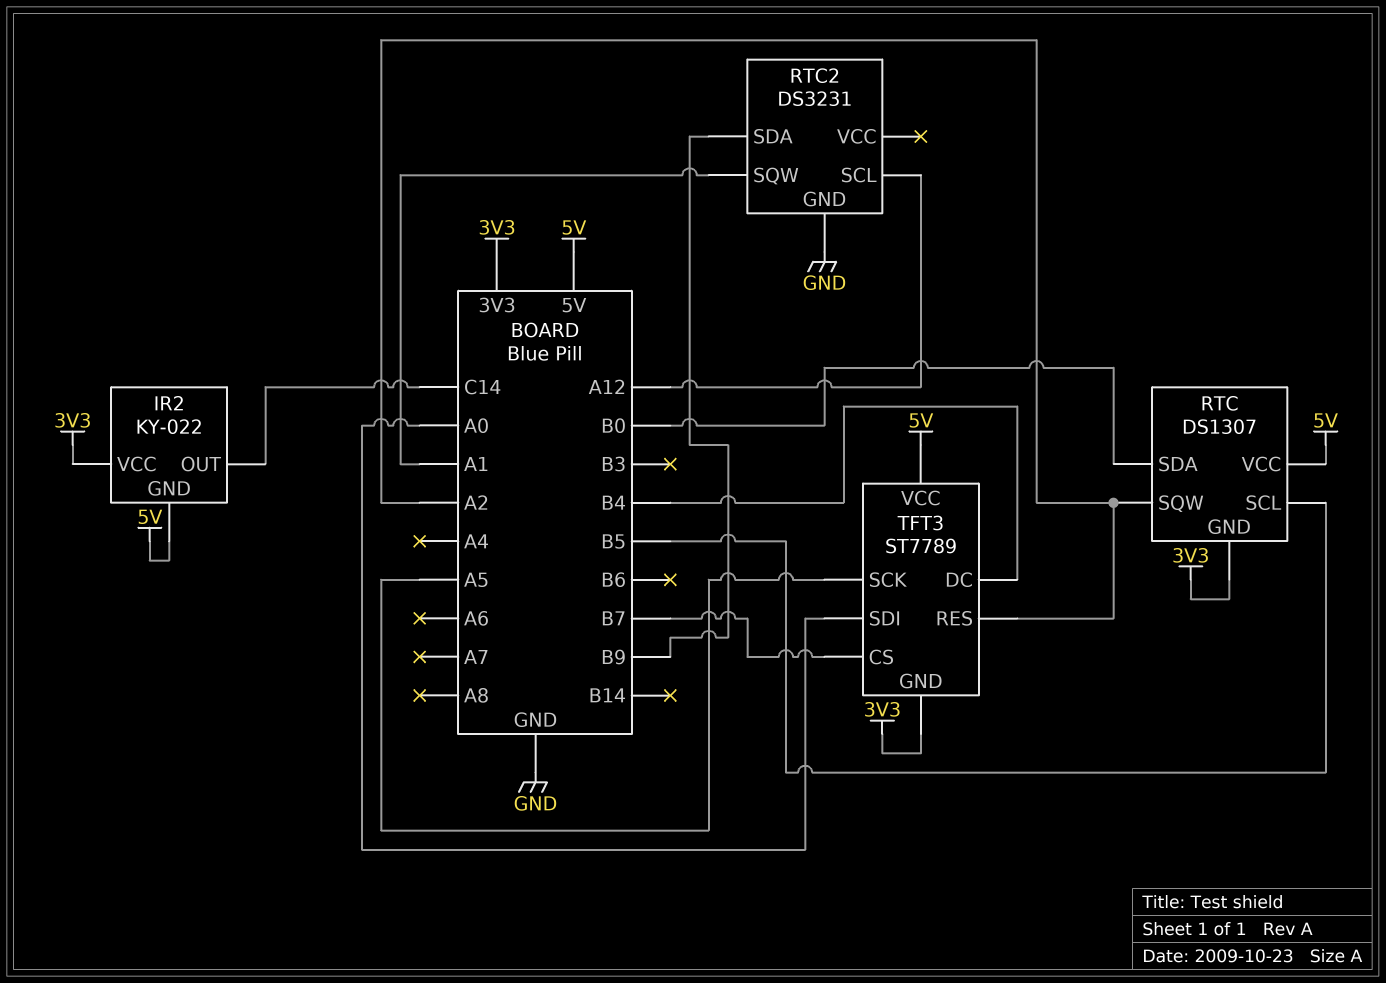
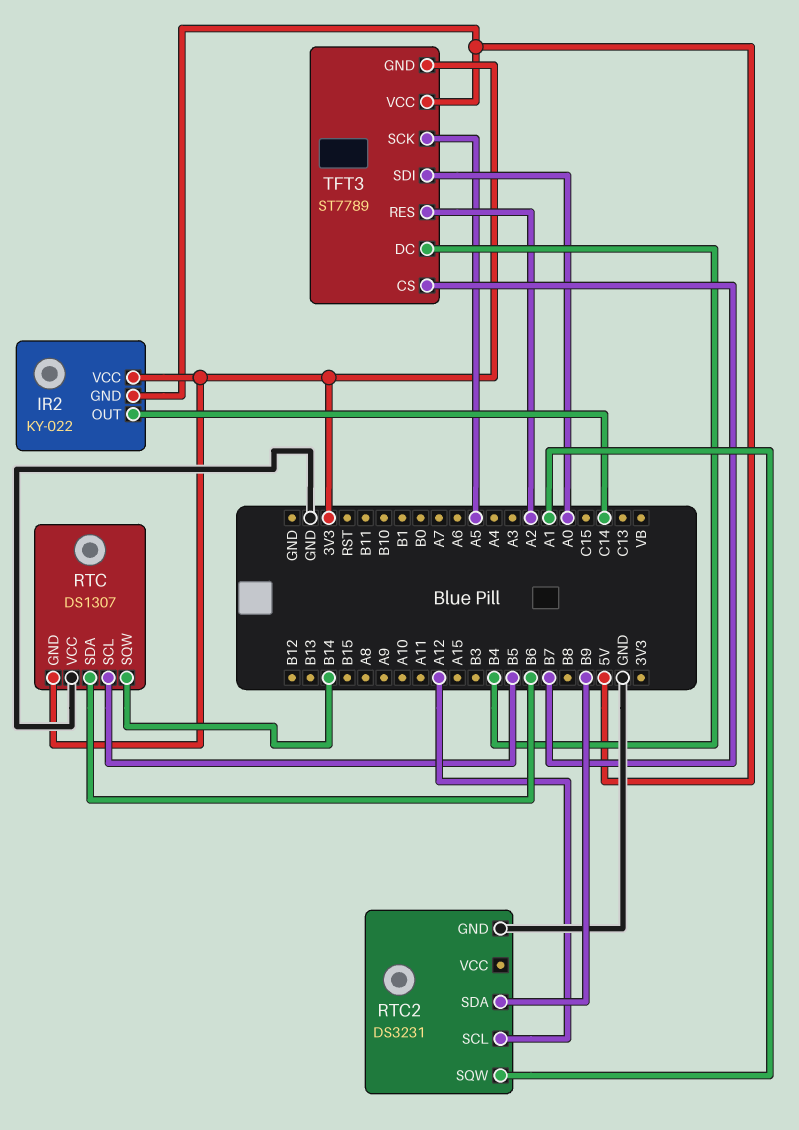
RTC pin SDA: B0 -> B6
RTC pin SQW: A2 -> B14
RTC pin VCC: 5V -> GND

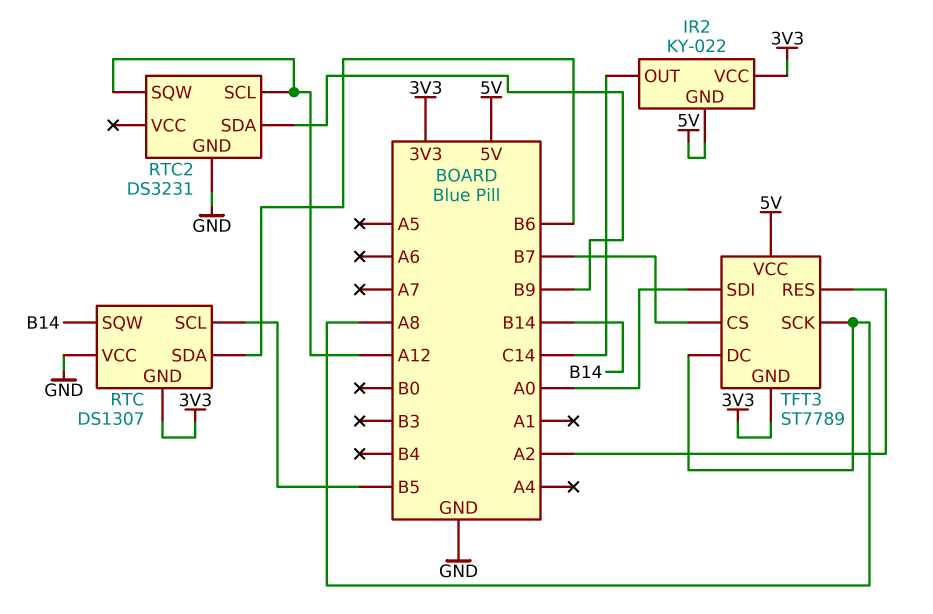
RTC2 pin SQW: A1 -> A12
TFT3 pin DC: B4 -> A8
TFT3 pin SCK: A5 -> A8

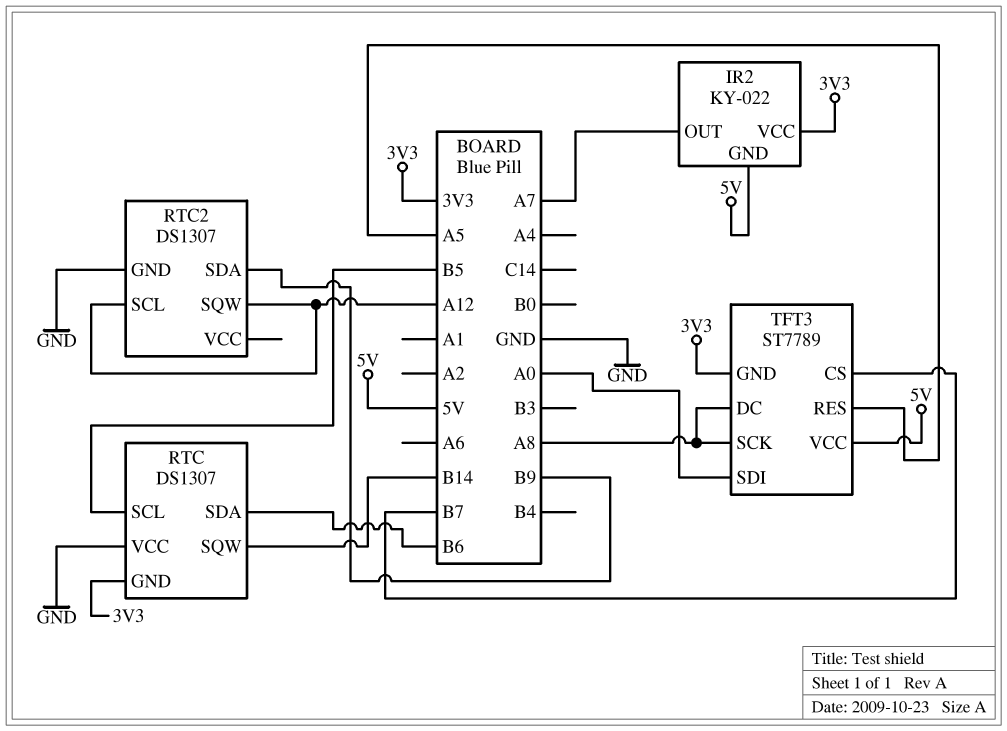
IR2 pin OUT: C14 -> A7
RTC2: DS3231 -> DS1307
TFT3 pin RES: A2 -> A5

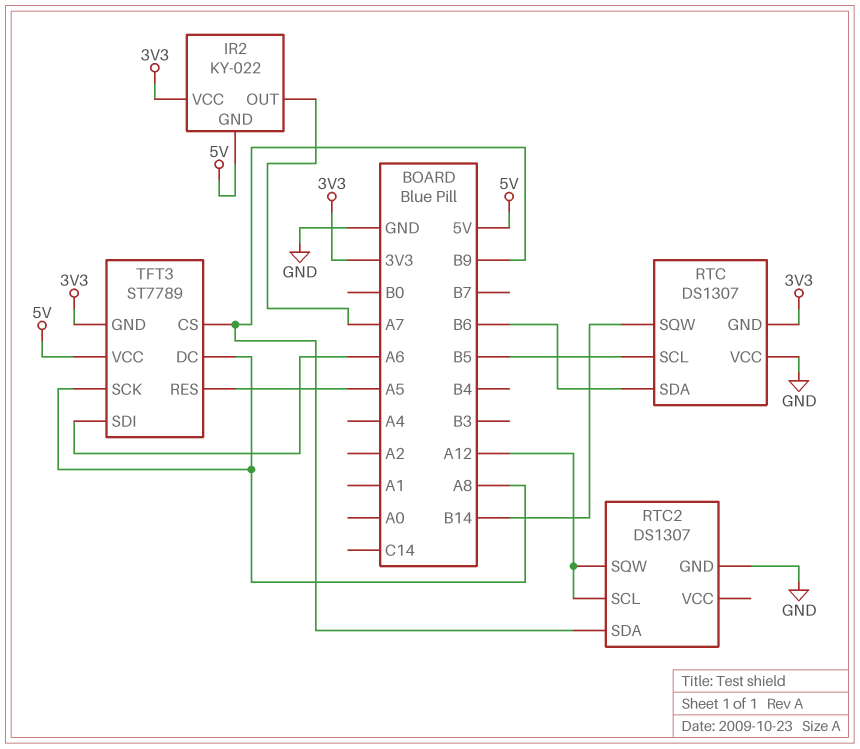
TFT3 pin CS: B7 -> B9
TFT3 pin SDI: A0 -> A6

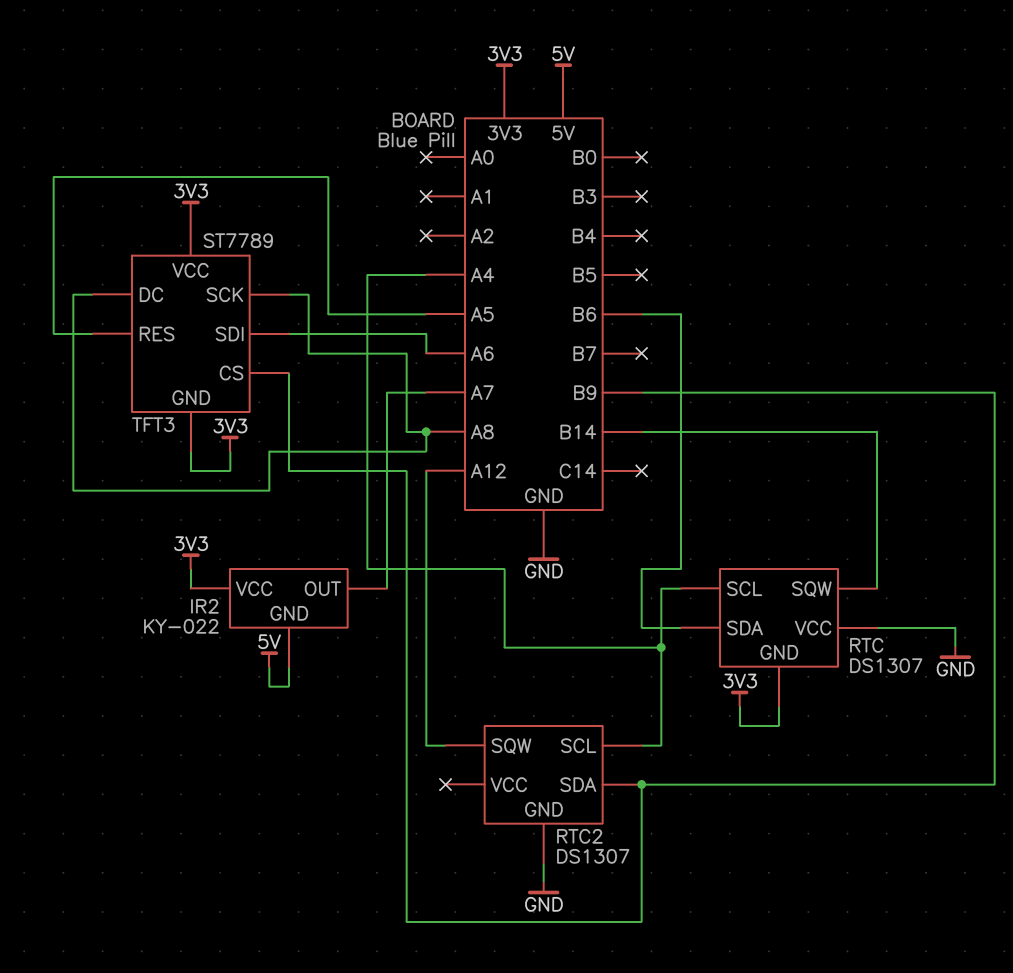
RTC pin SCL: B5 -> A4
RTC2 pin SCL: A12 -> A4
TFT3 pin VCC: 5V -> 3V3

